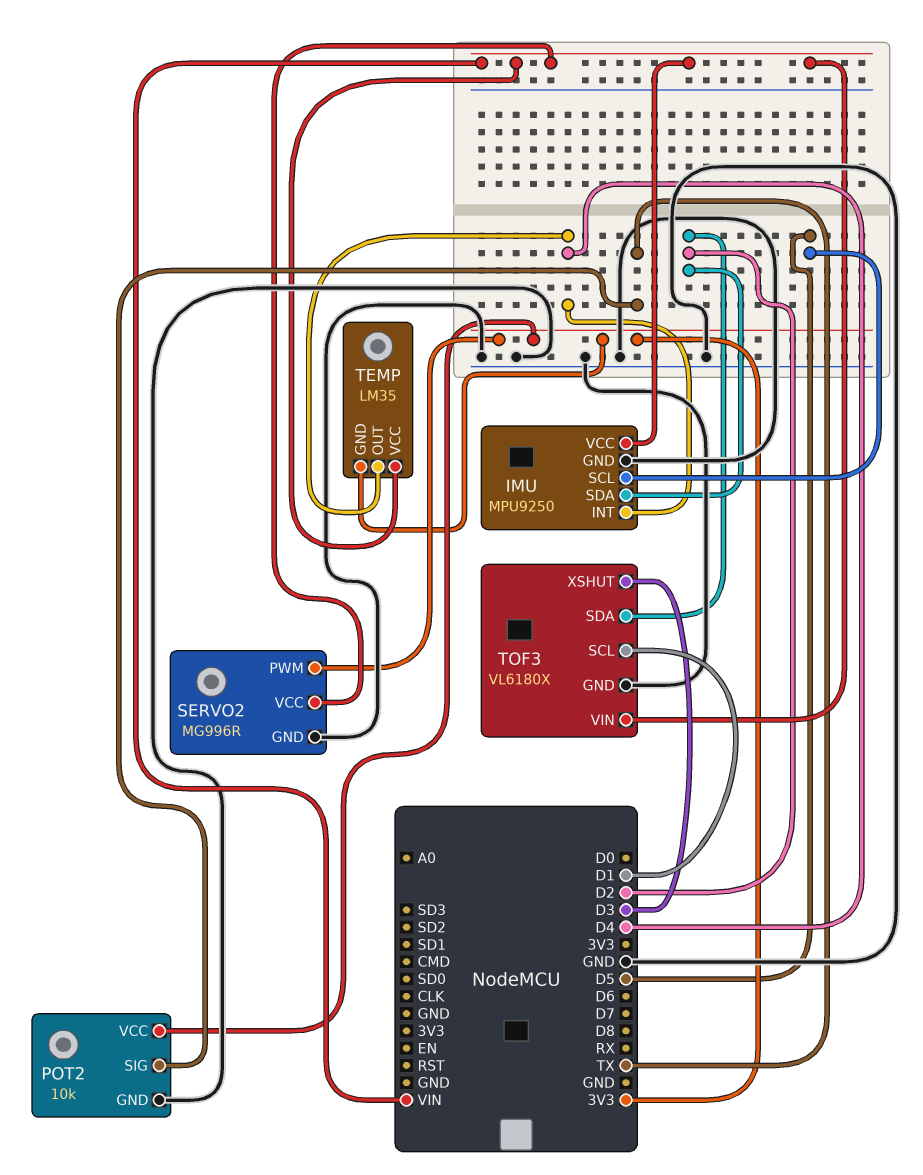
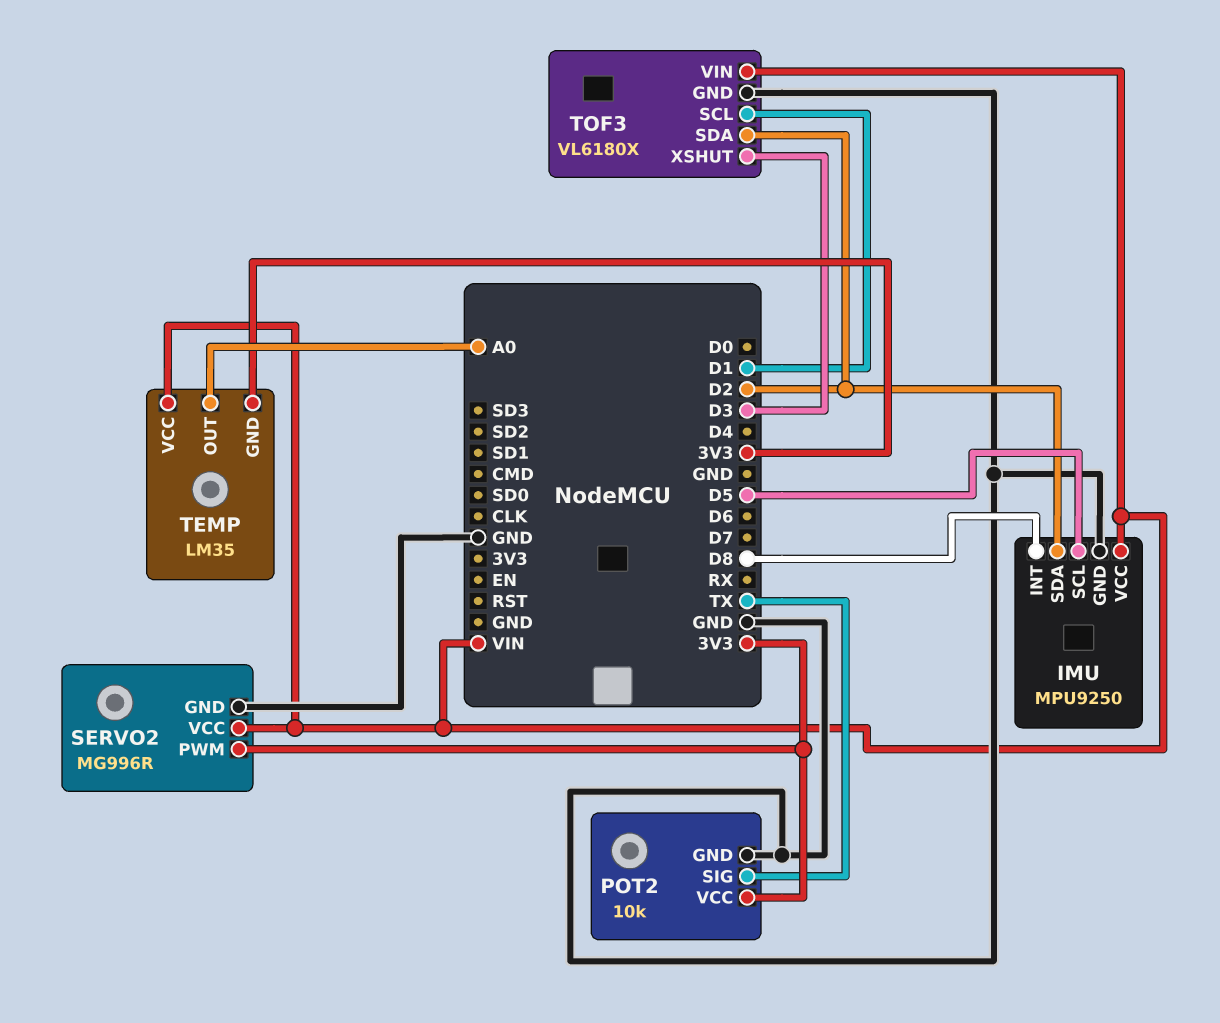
IMU pin INT: D4 -> D8
TEMP pin OUT: D4 -> A0

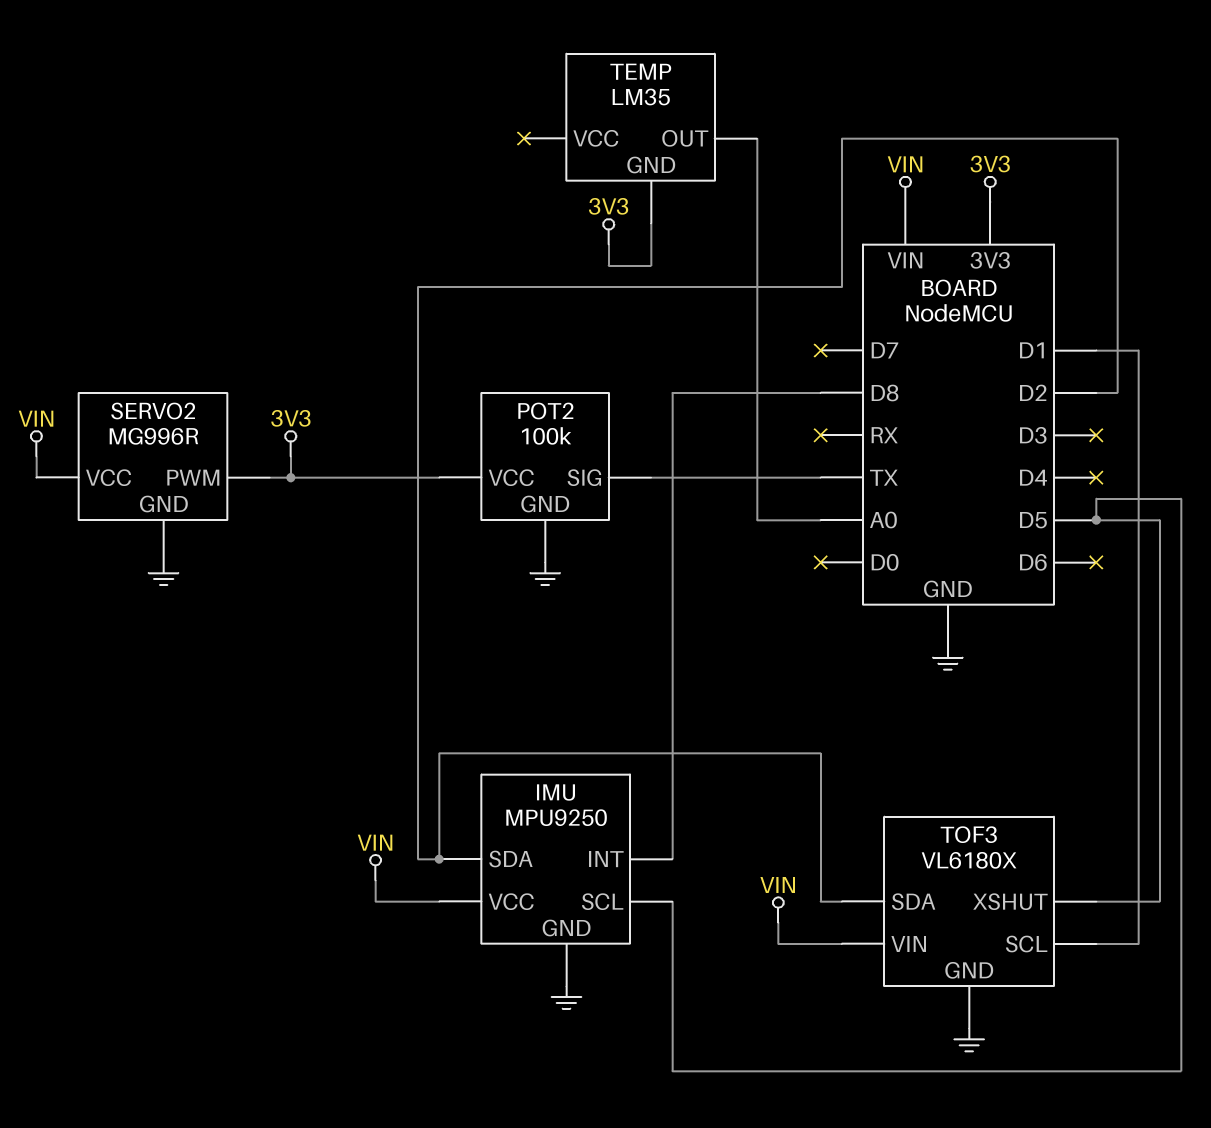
POT2: 10k -> 100k
TEMP pin VCC: VIN -> none
TOF3 pin XSHUT: D3 -> D5

